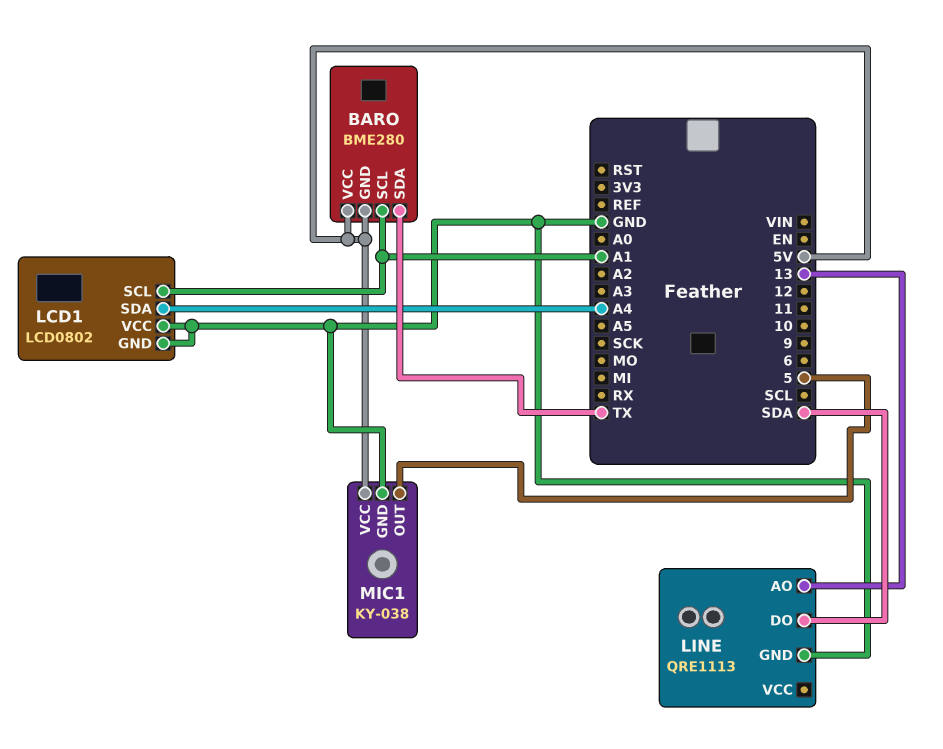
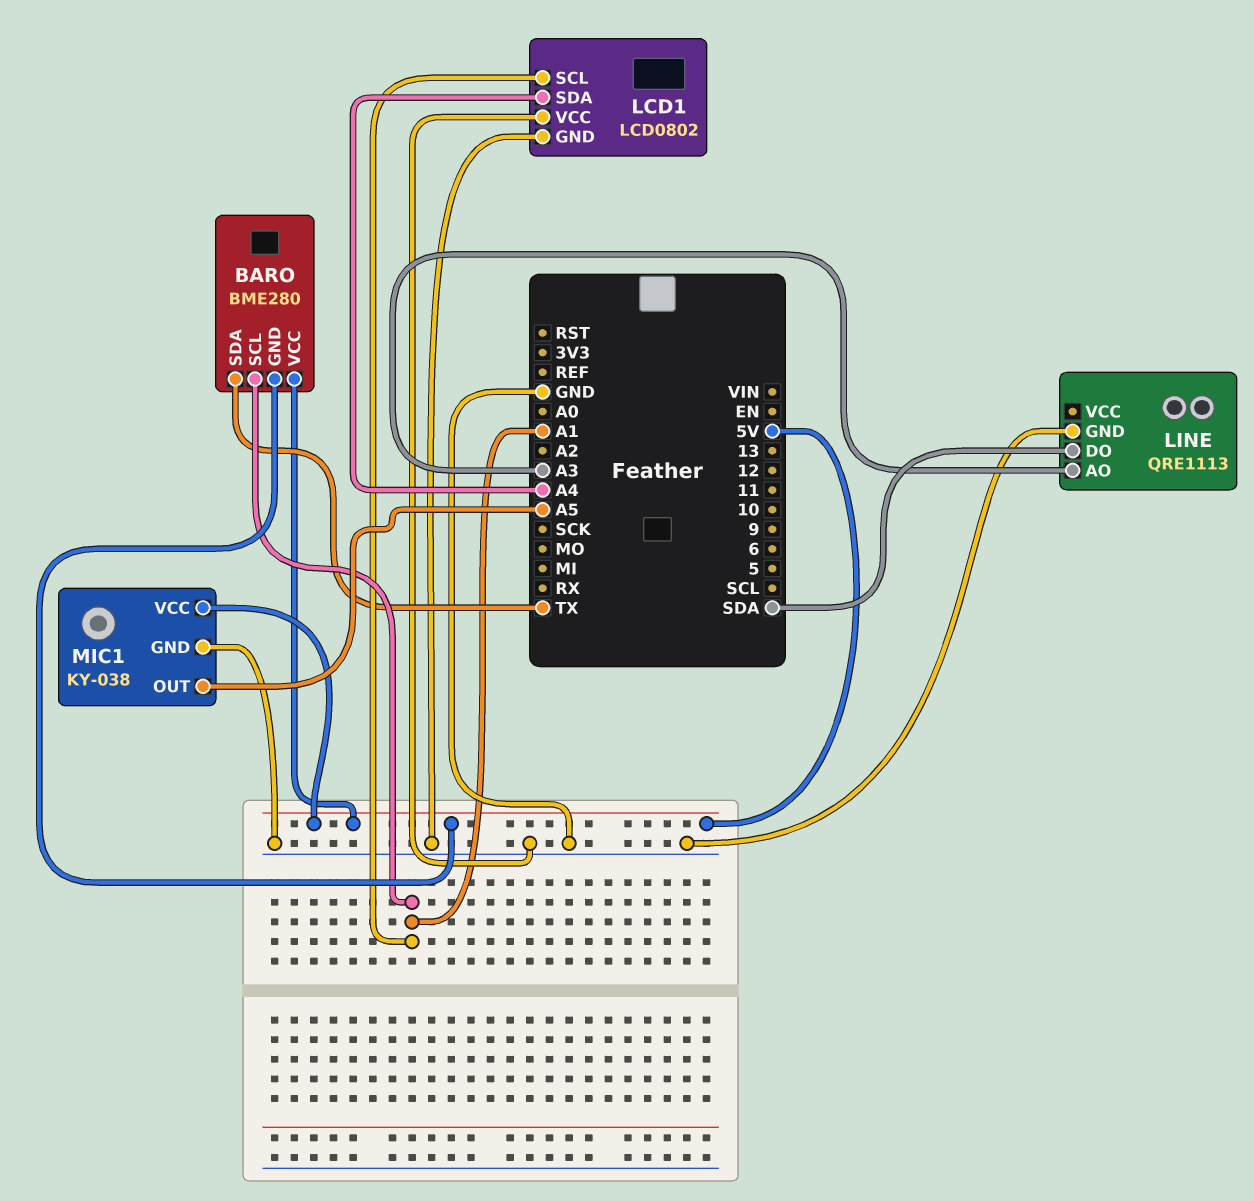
LINE pin AO: 13 -> A3
MIC1 pin OUT: 5 -> A5

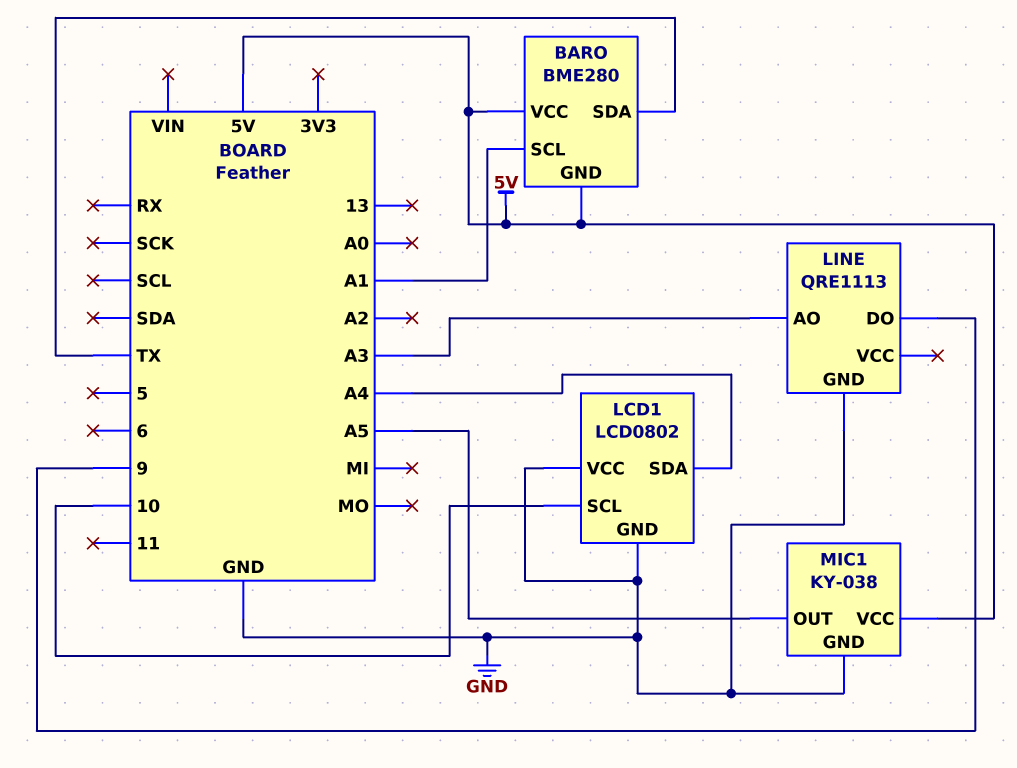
LCD1 pin SCL: A1 -> 10
LINE pin DO: SDA -> 9

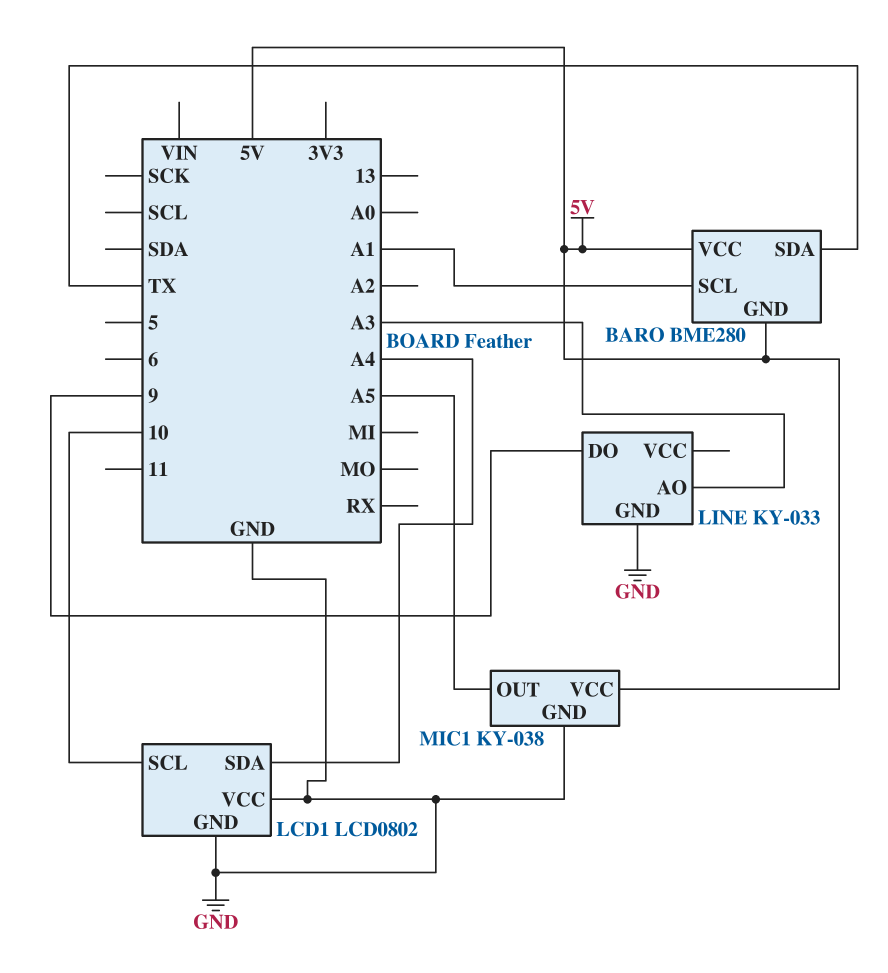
LINE: QRE1113 -> KY-033

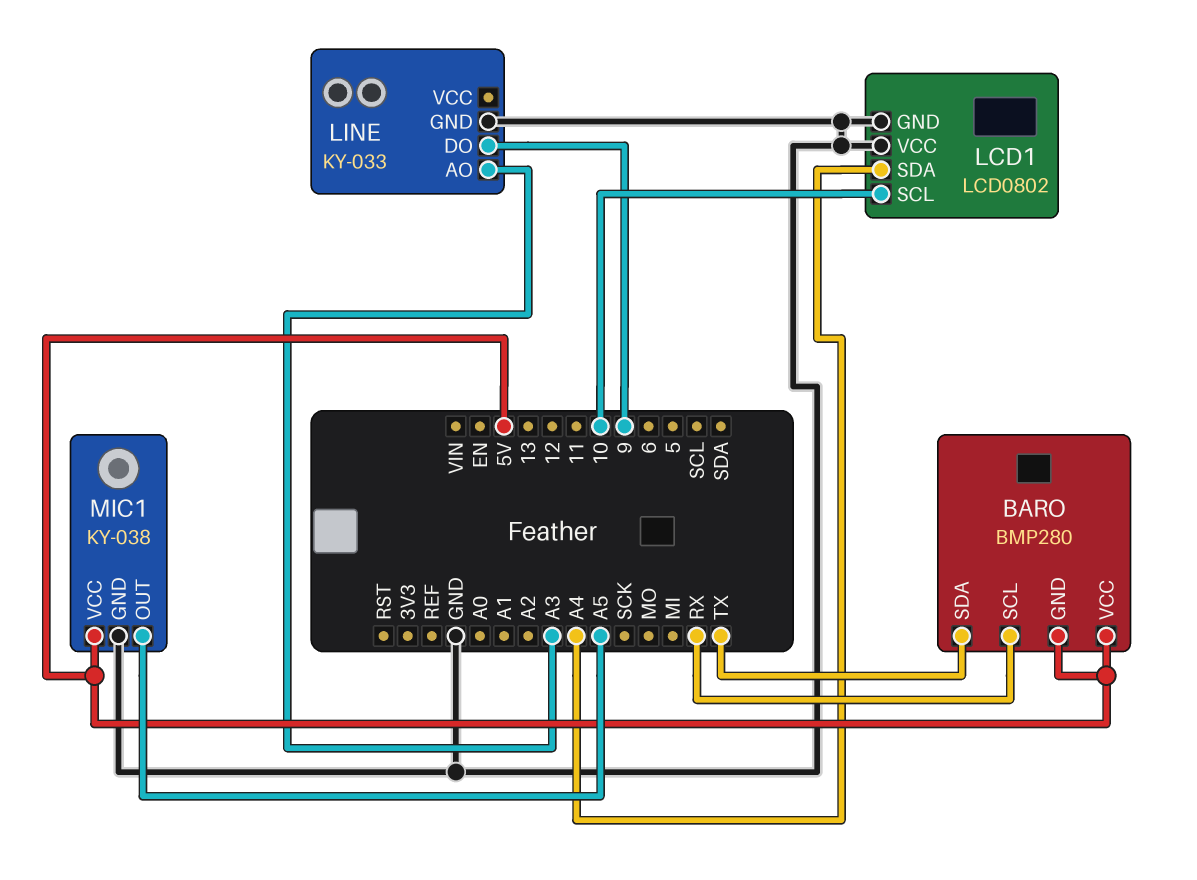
BARO: BME280 -> BMP280
BARO pin SCL: A1 -> RX

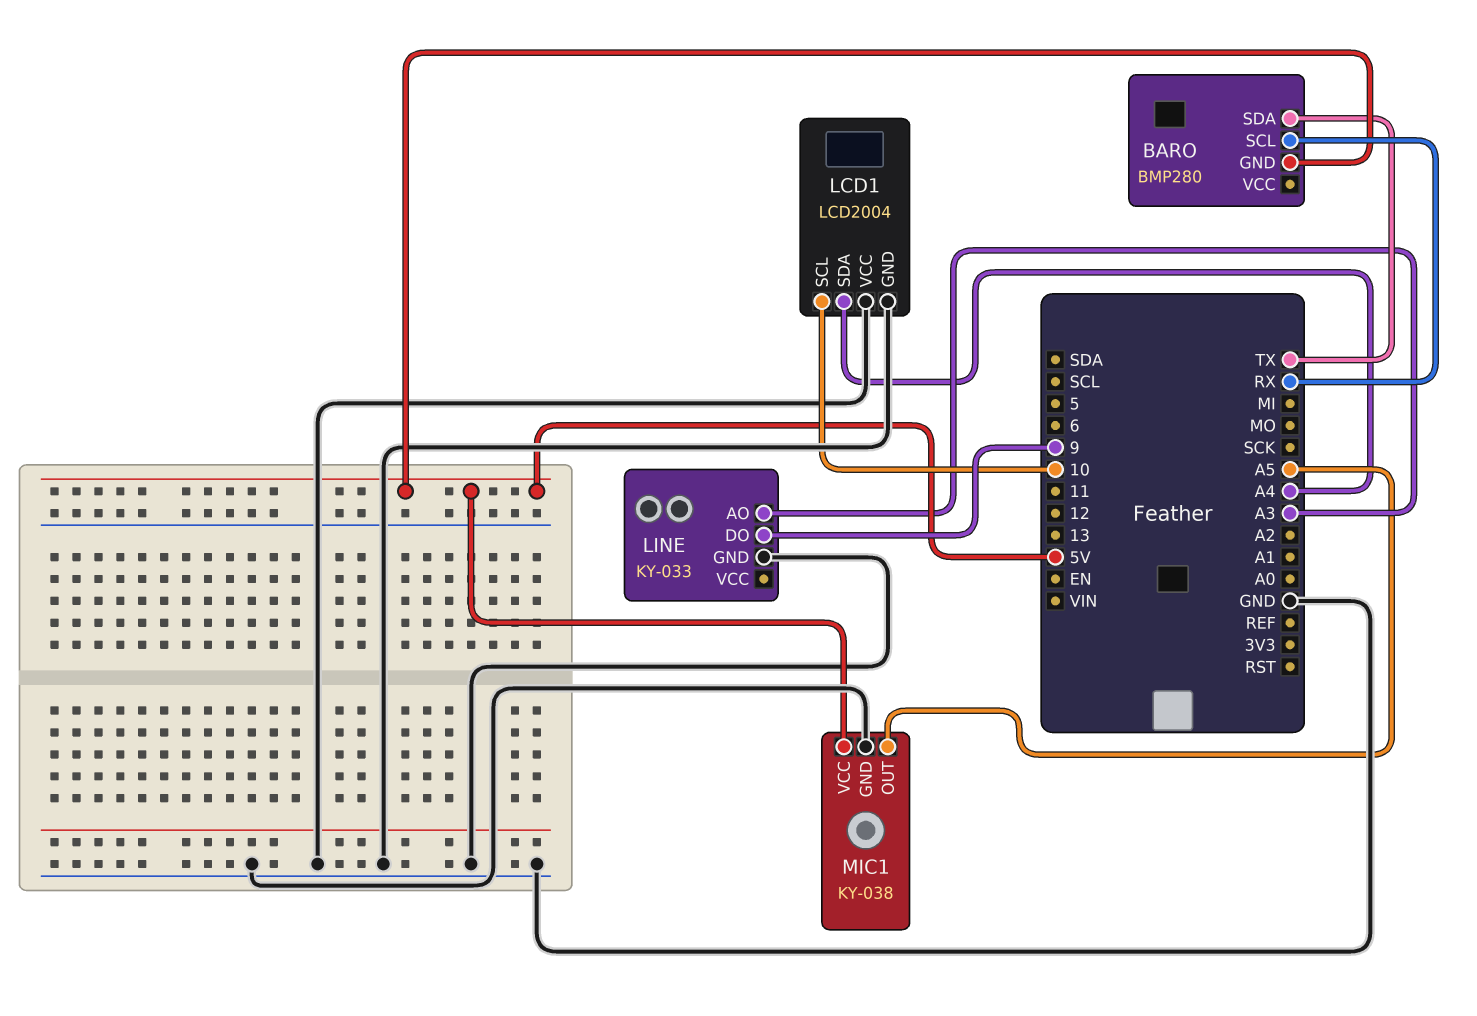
BARO pin VCC: 5V -> none
LCD1: LCD0802 -> LCD2004

